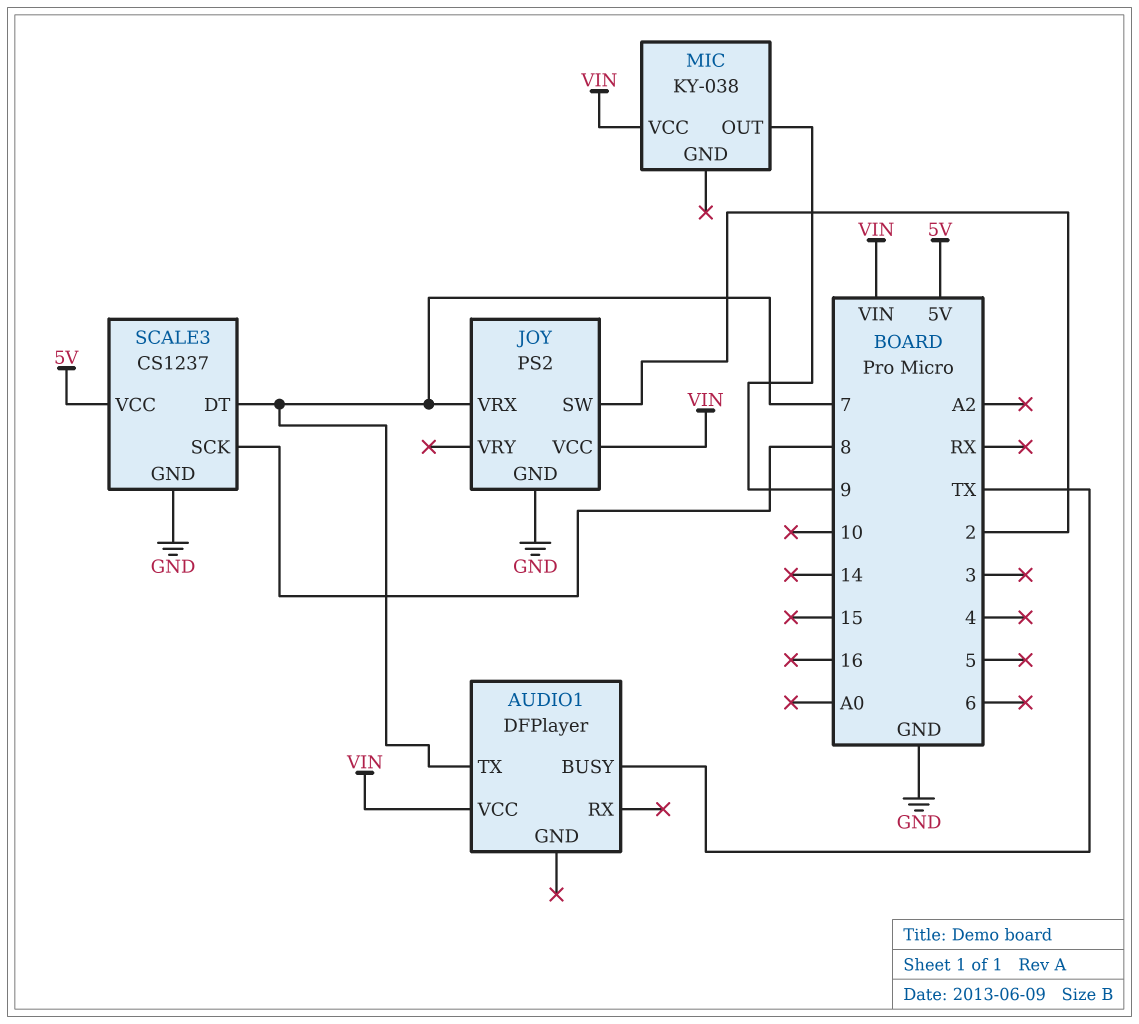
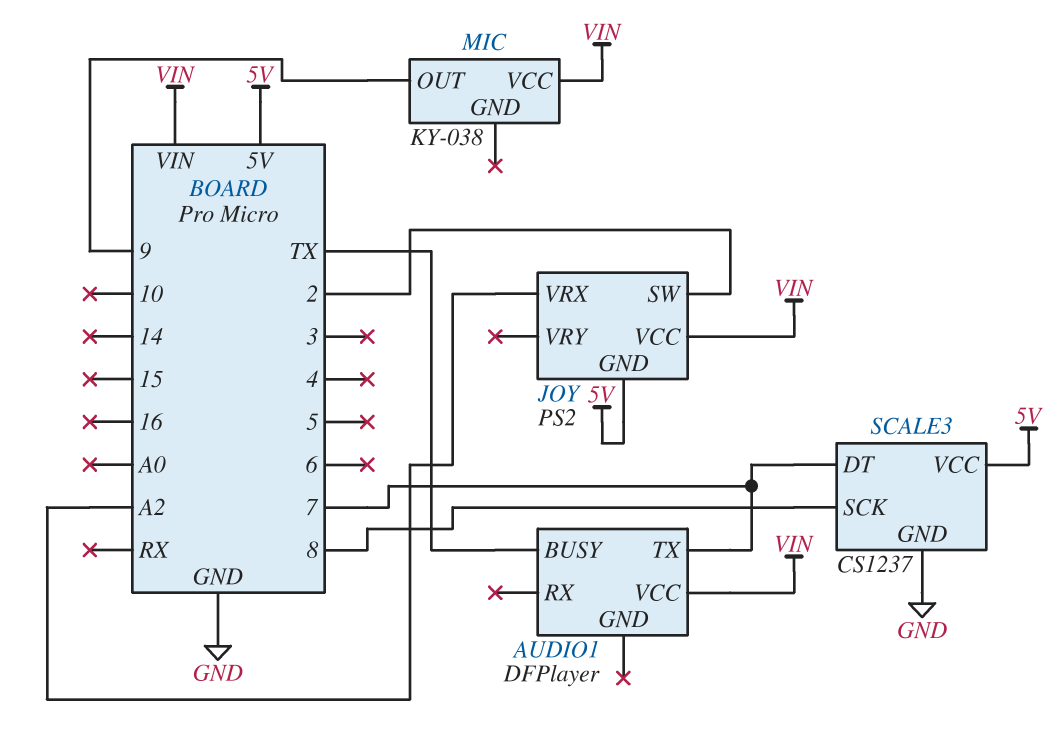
JOY pin GND: GND -> 5V
JOY pin VRX: 7 -> A2

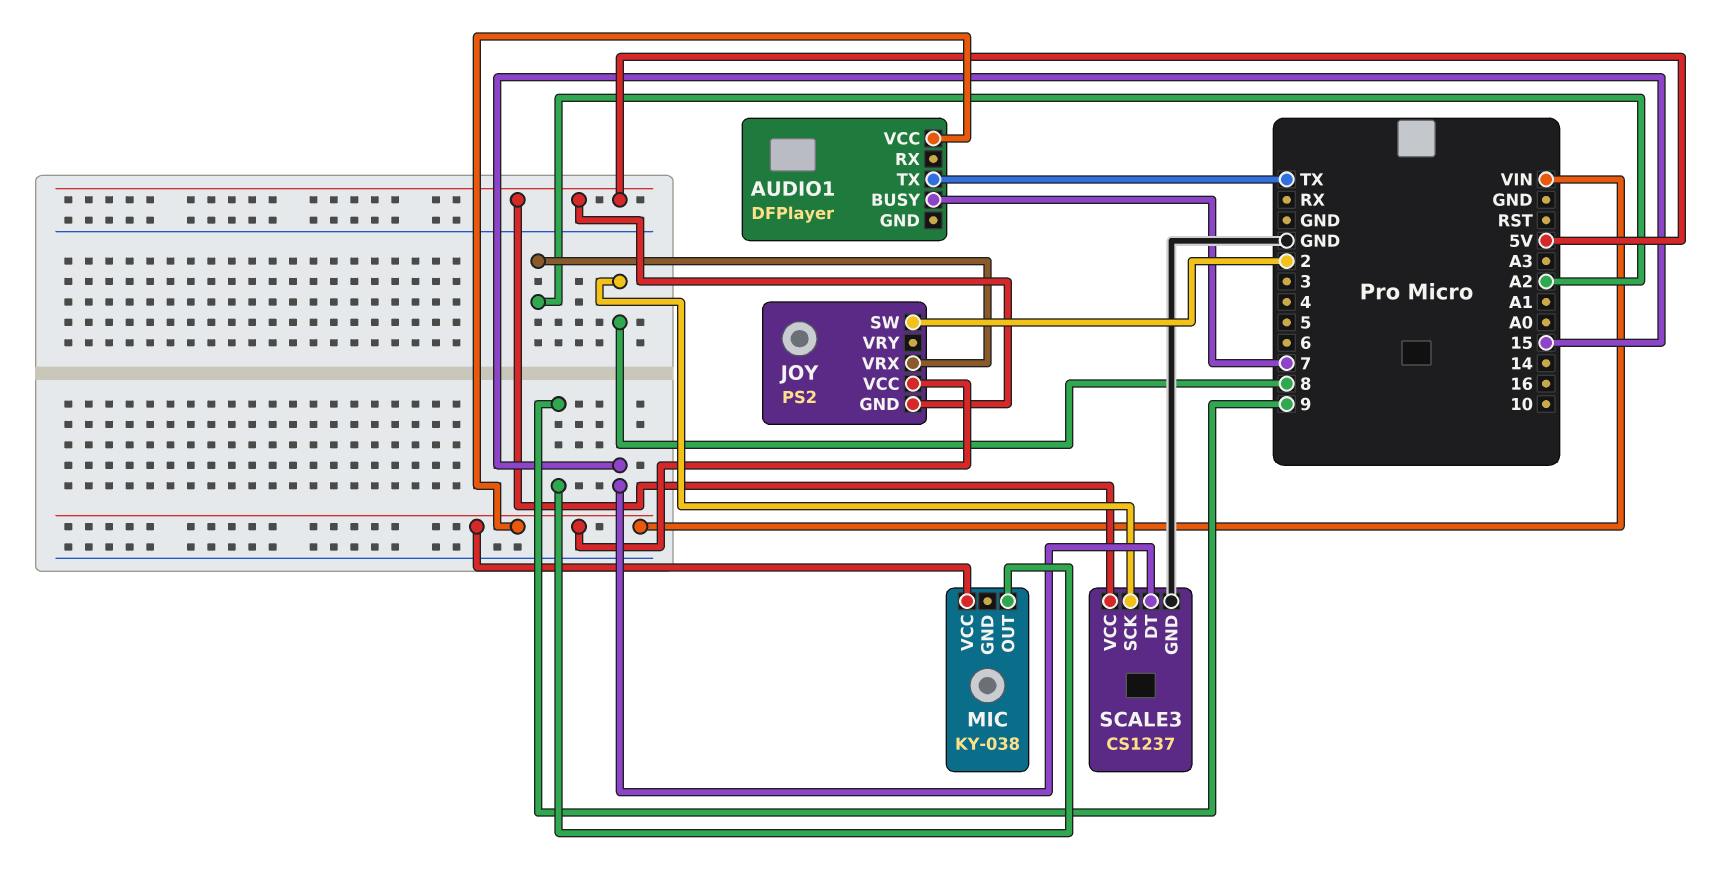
AUDIO1 pin BUSY: TX -> 7
AUDIO1 pin TX: 7 -> TX
SCALE3 pin DT: 7 -> 15

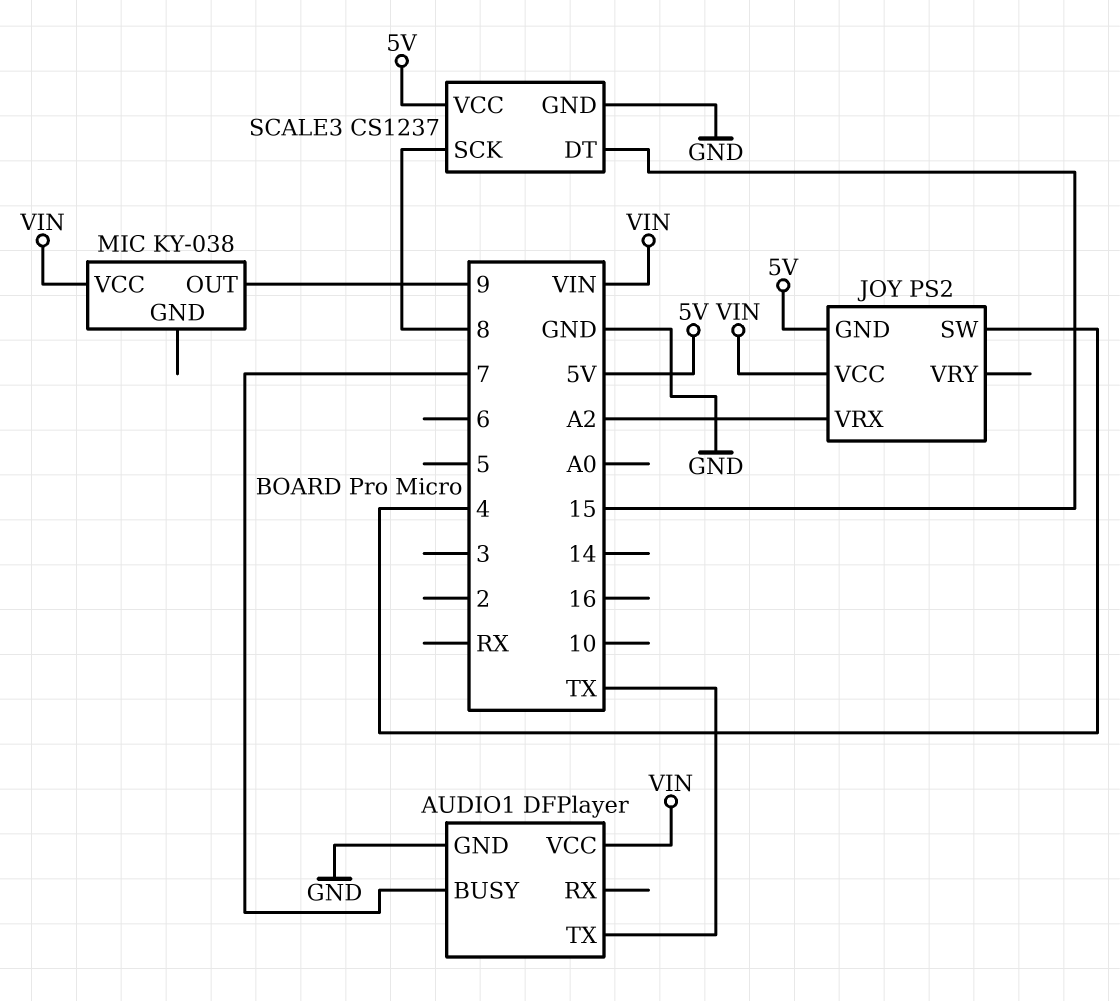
AUDIO1 pin GND: none -> GND
JOY pin SW: 2 -> 4

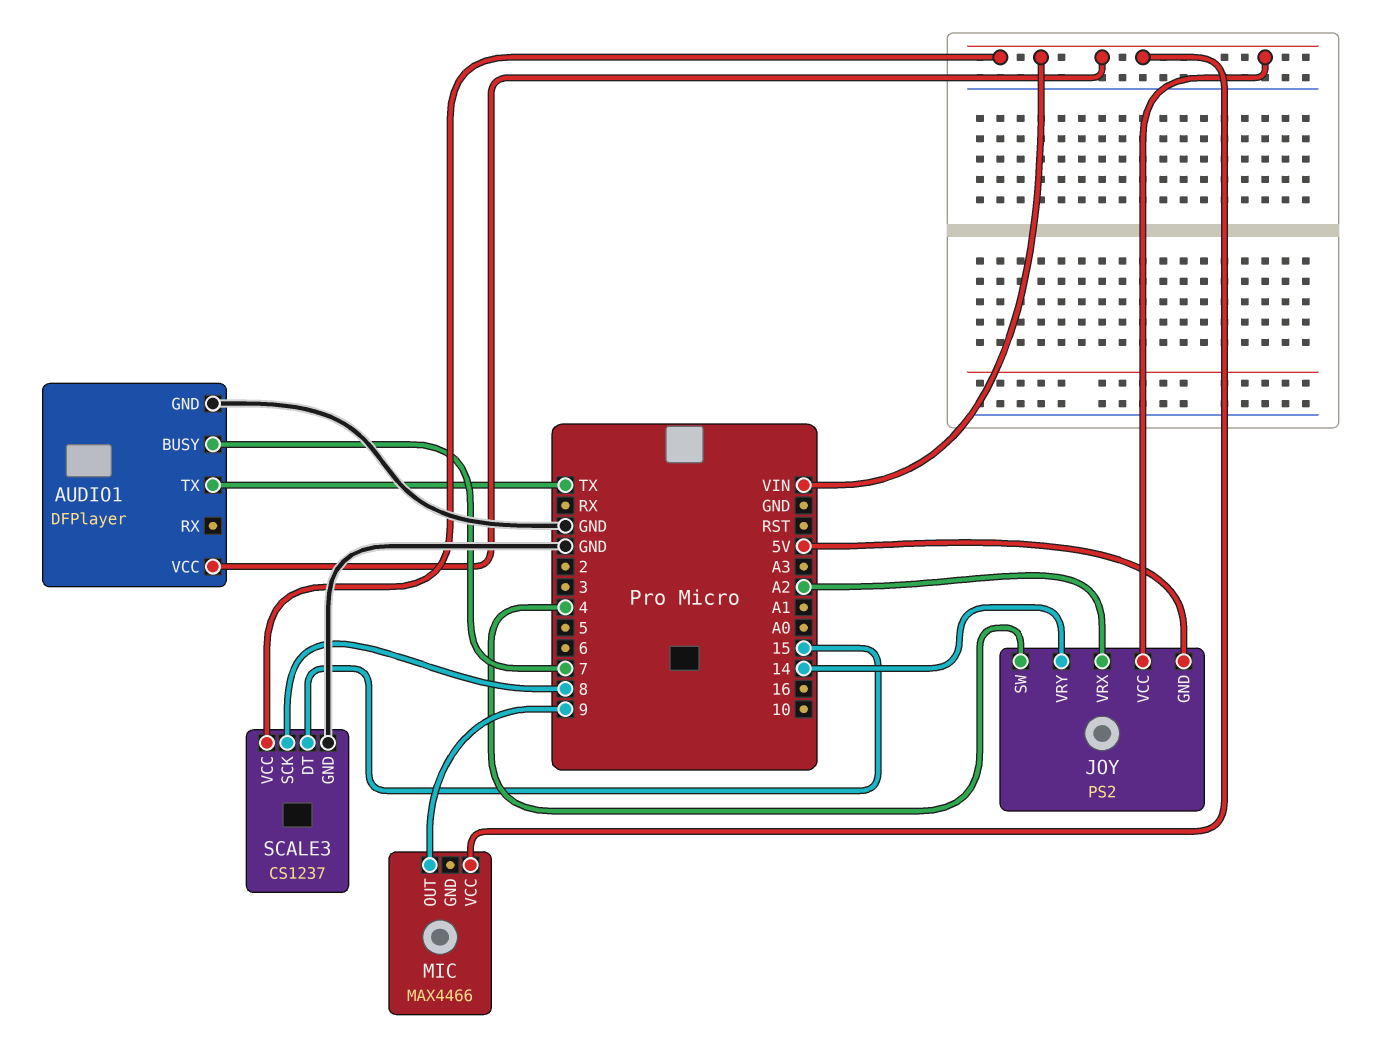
JOY pin VRY: none -> 14
MIC: KY-038 -> MAX4466
SCALE3 pin VCC: 5V -> VIN

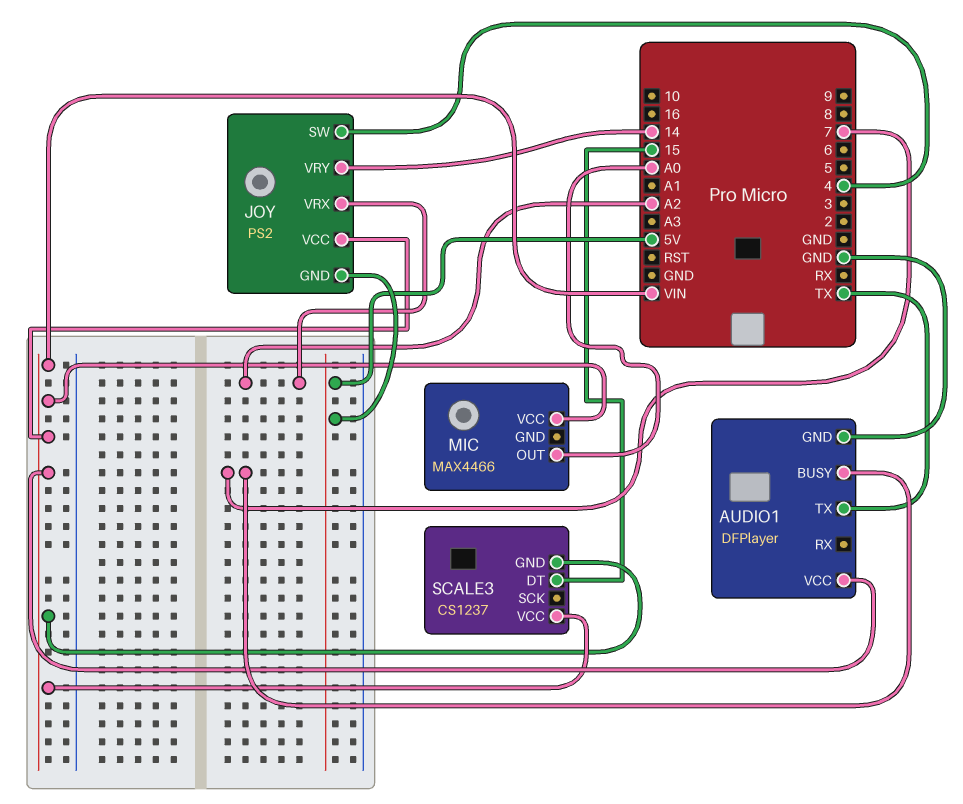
MIC pin OUT: 9 -> A0
SCALE3 pin GND: GND -> VIN
SCALE3 pin SCK: 8 -> none

